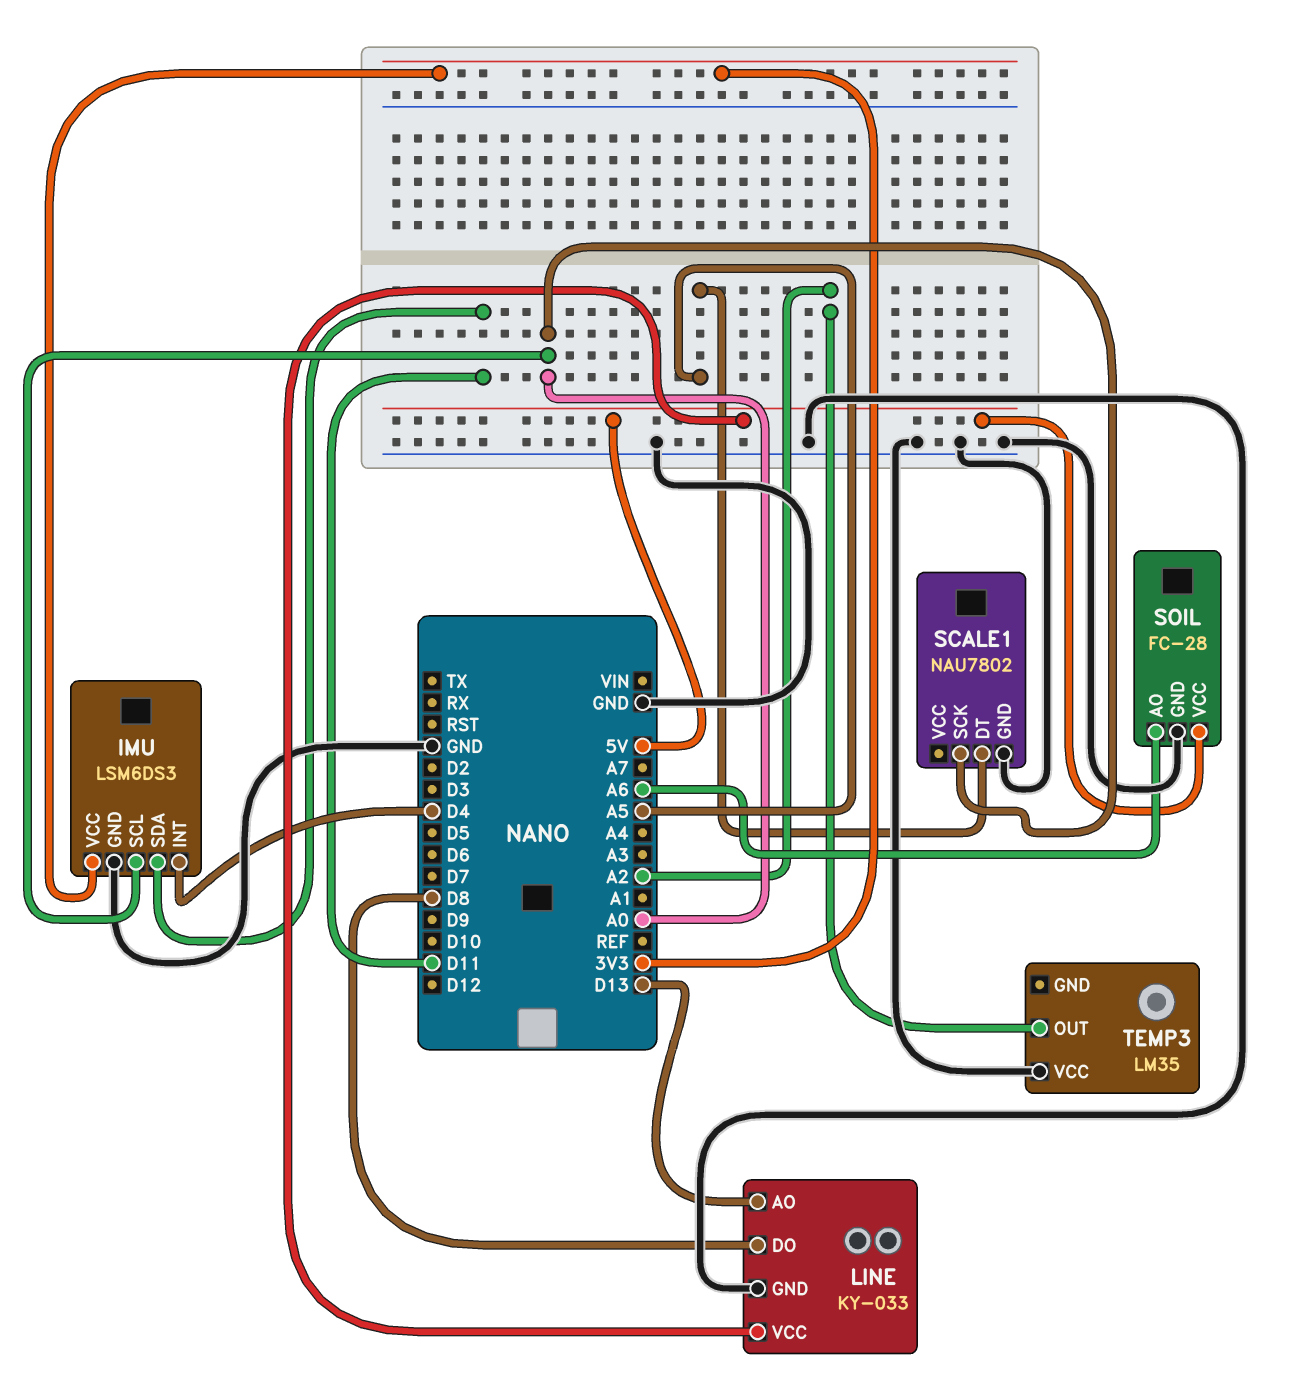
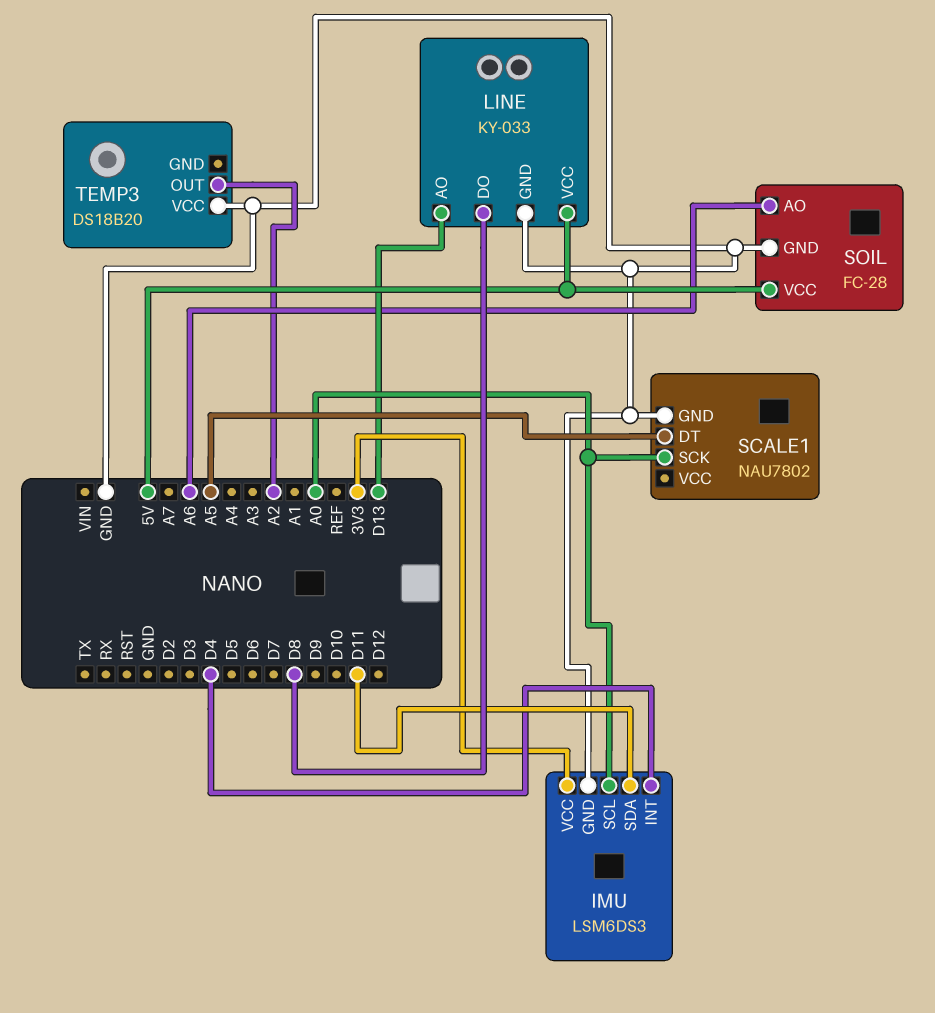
TEMP3: LM35 -> DS18B20

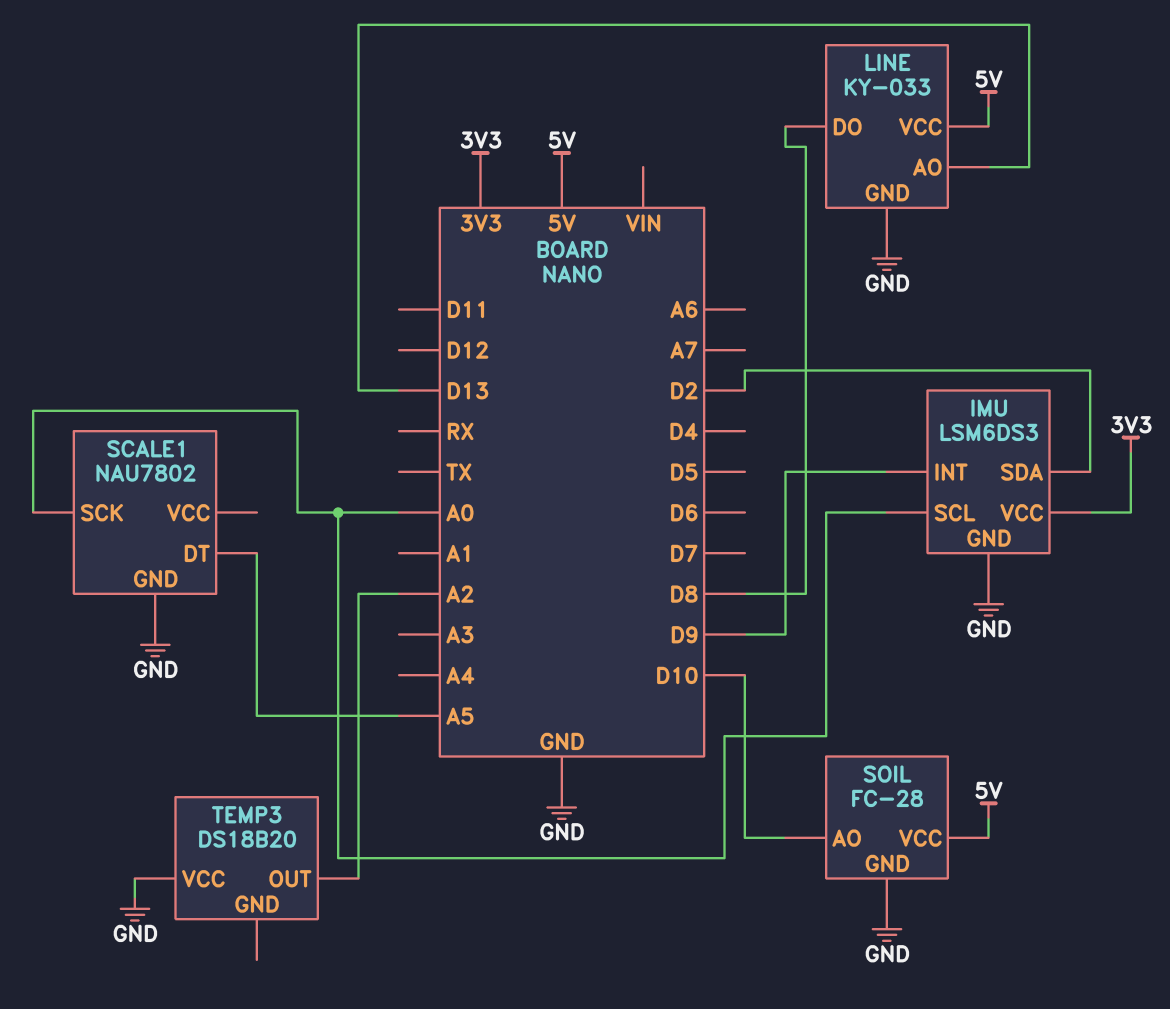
IMU pin INT: D4 -> D9
IMU pin SDA: D11 -> D2
SOIL pin AO: A6 -> D10

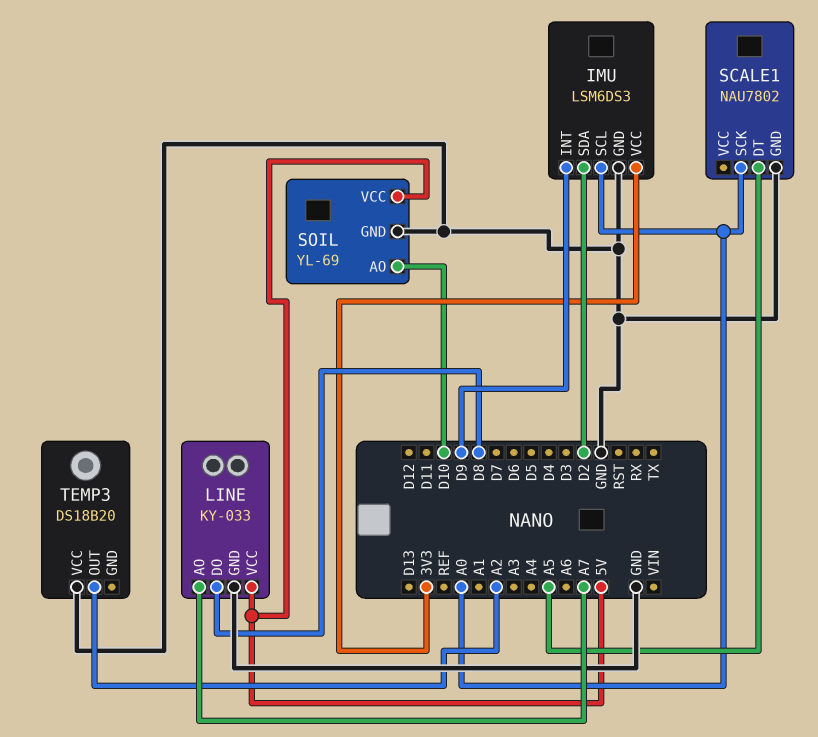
LINE pin AO: D13 -> A7
SOIL: FC-28 -> YL-69

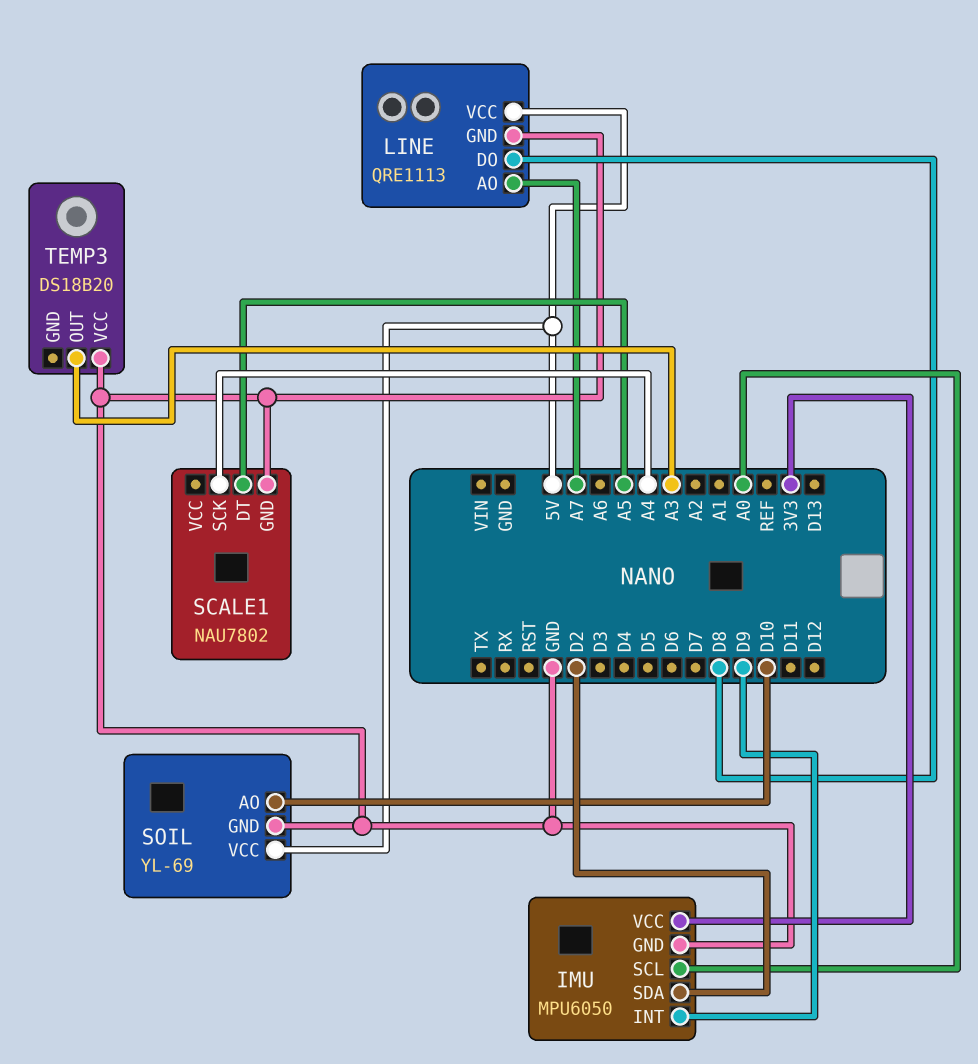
IMU: LSM6DS3 -> MPU6050
LINE: KY-033 -> QRE1113
SCALE1 pin SCK: A0 -> A4
TEMP3 pin OUT: A2 -> A3

